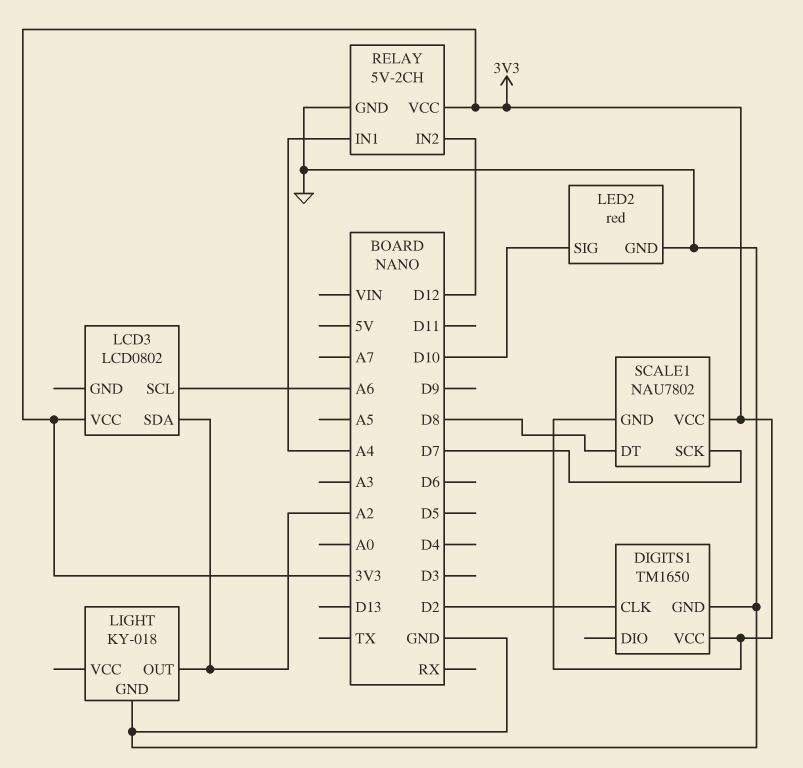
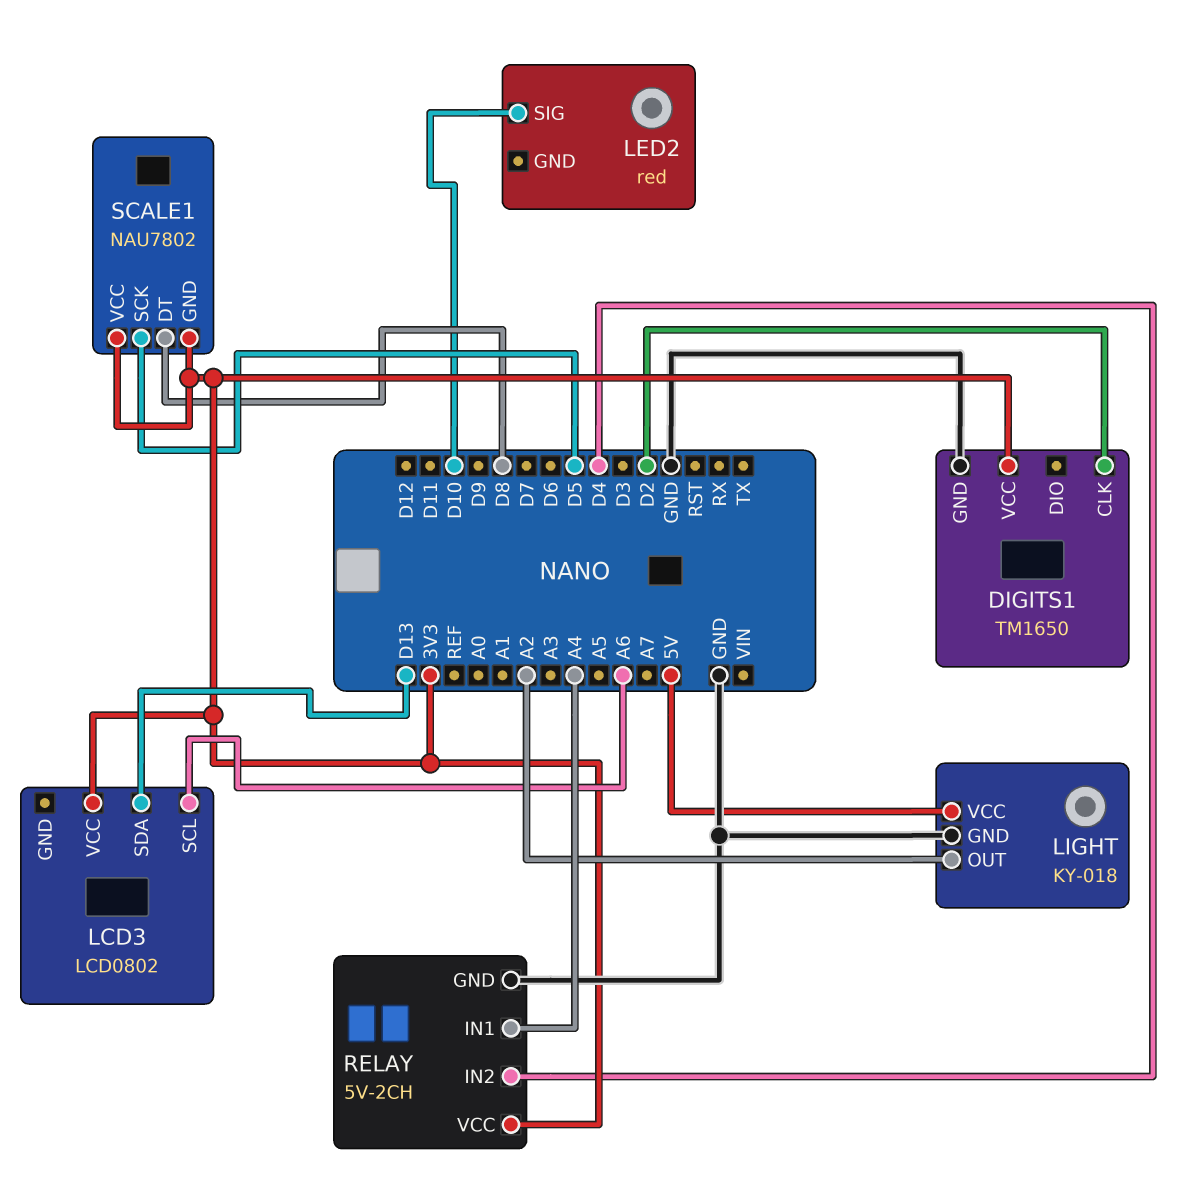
LCD3 pin SDA: A2 -> D13
LED2 pin GND: GND -> none
LIGHT pin VCC: none -> 5V
RELAY pin IN2: D12 -> D4
SCALE1 pin SCK: D7 -> D5

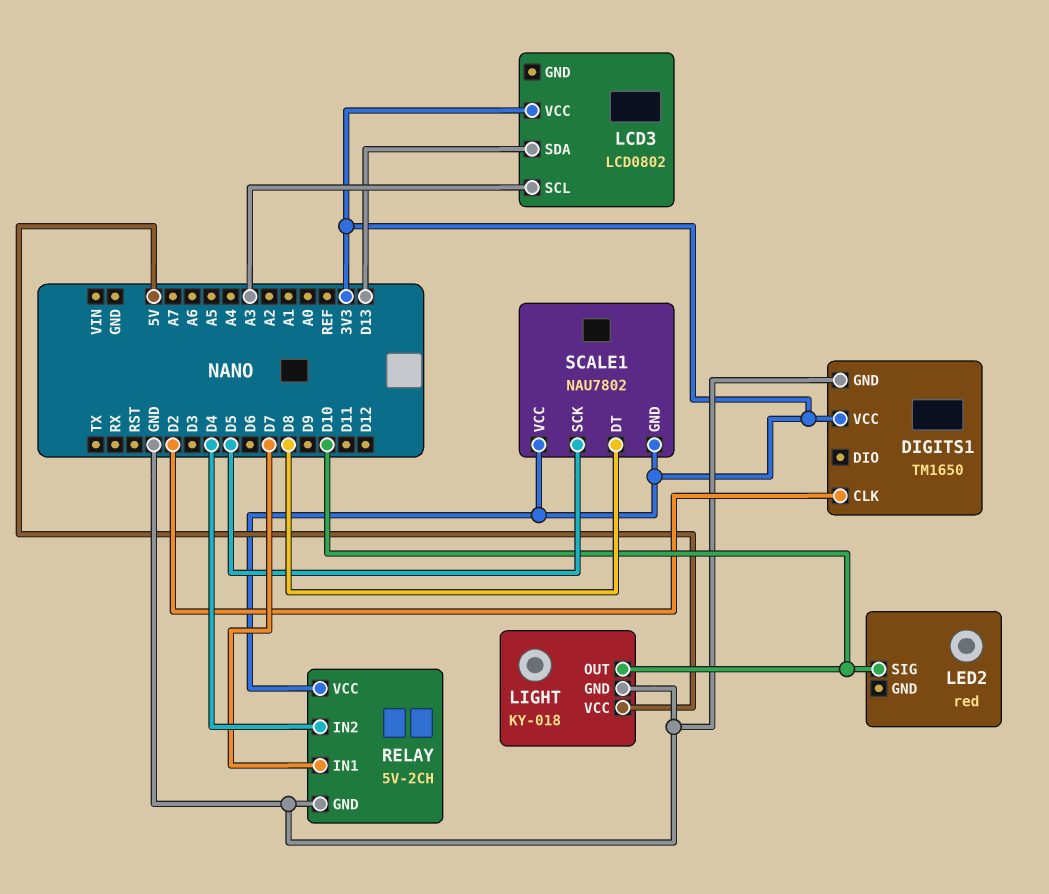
LCD3 pin SCL: A6 -> A3
LIGHT pin OUT: A2 -> D10
RELAY pin IN1: A4 -> D7

